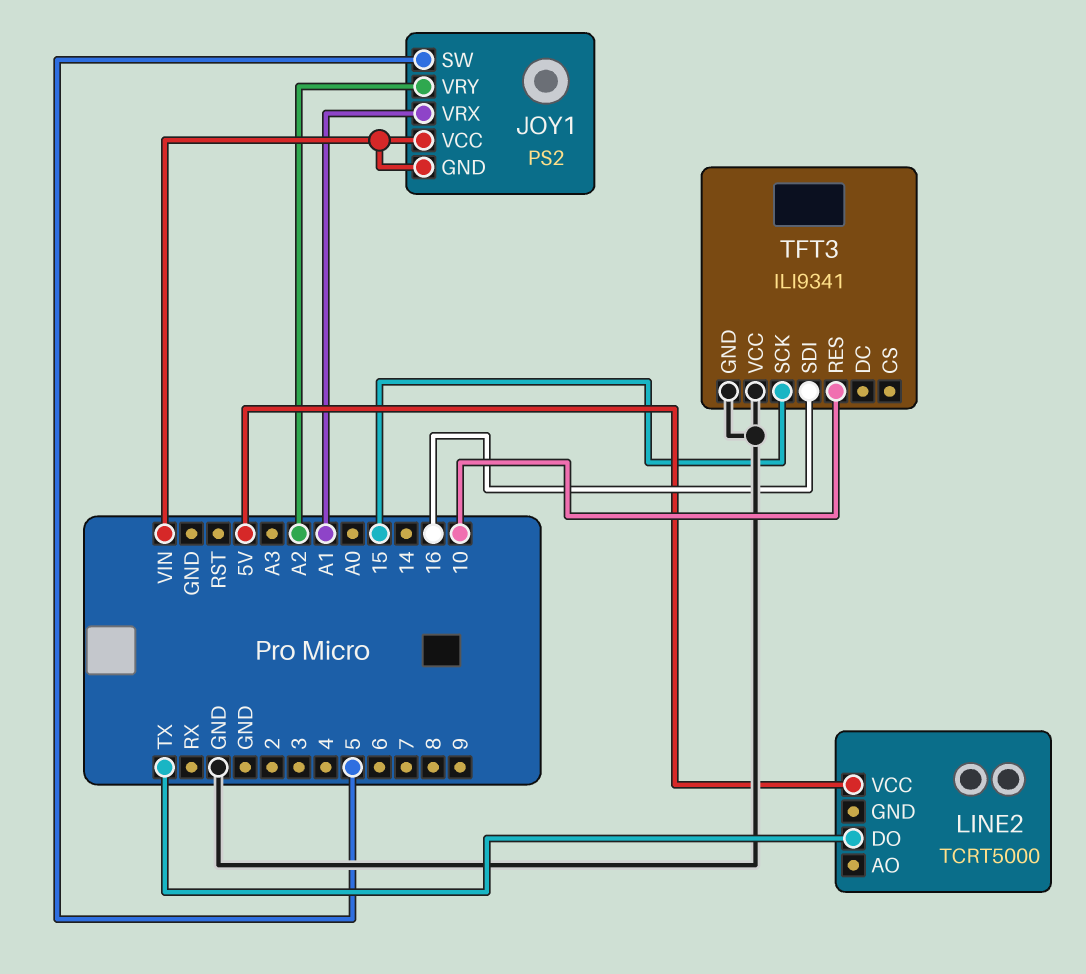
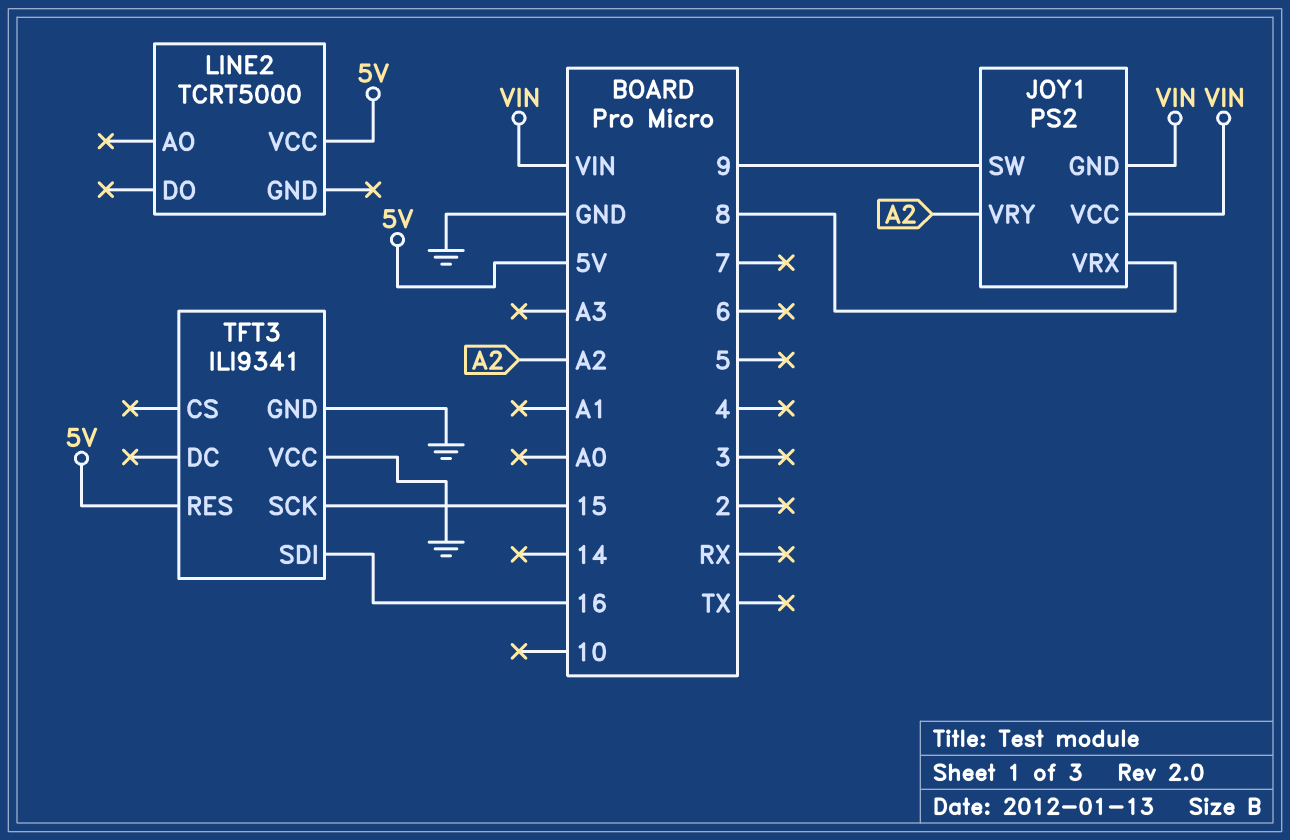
JOY1 pin SW: 5 -> 9
JOY1 pin VRX: A1 -> 8
LINE2 pin DO: TX -> none
TFT3 pin RES: 10 -> 5V

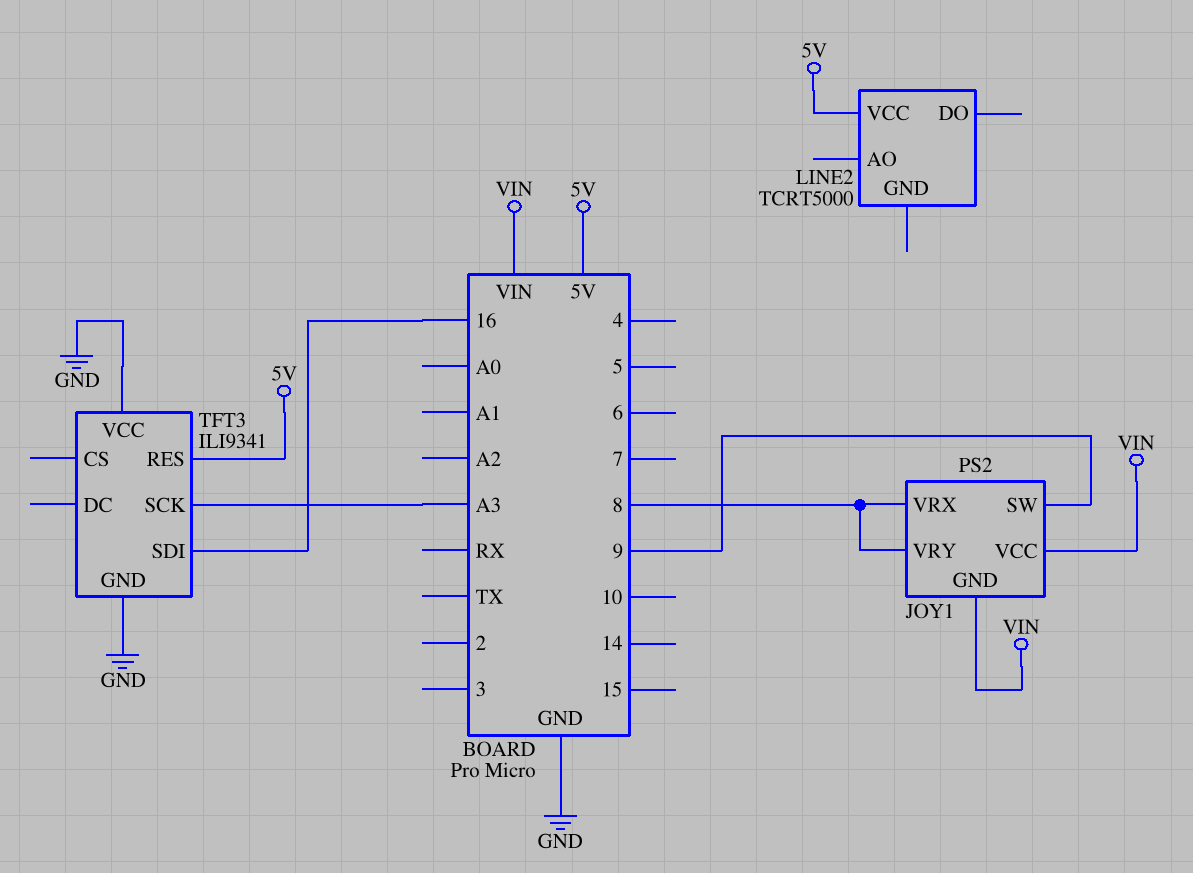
JOY1 pin VRY: A2 -> 8
TFT3 pin SCK: 15 -> A3

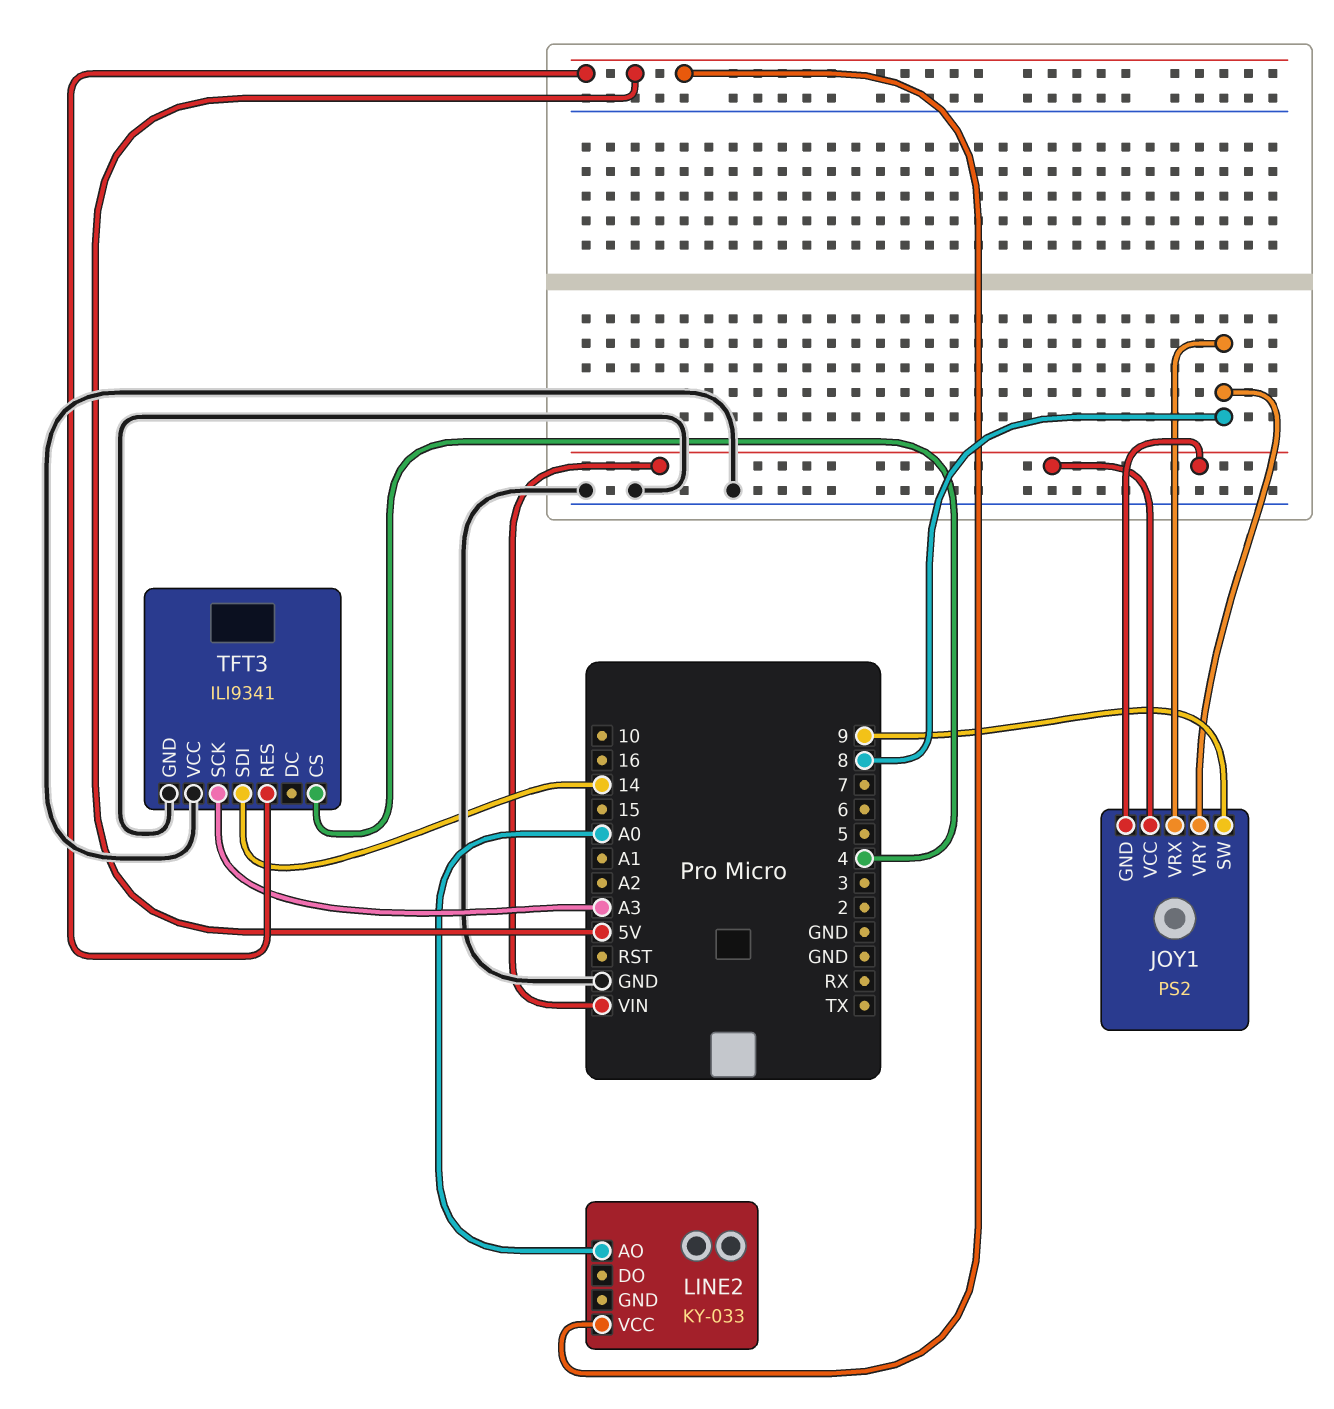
LINE2: TCRT5000 -> KY-033
LINE2 pin AO: none -> A0
TFT3 pin CS: none -> 4
TFT3 pin SDI: 16 -> 14

